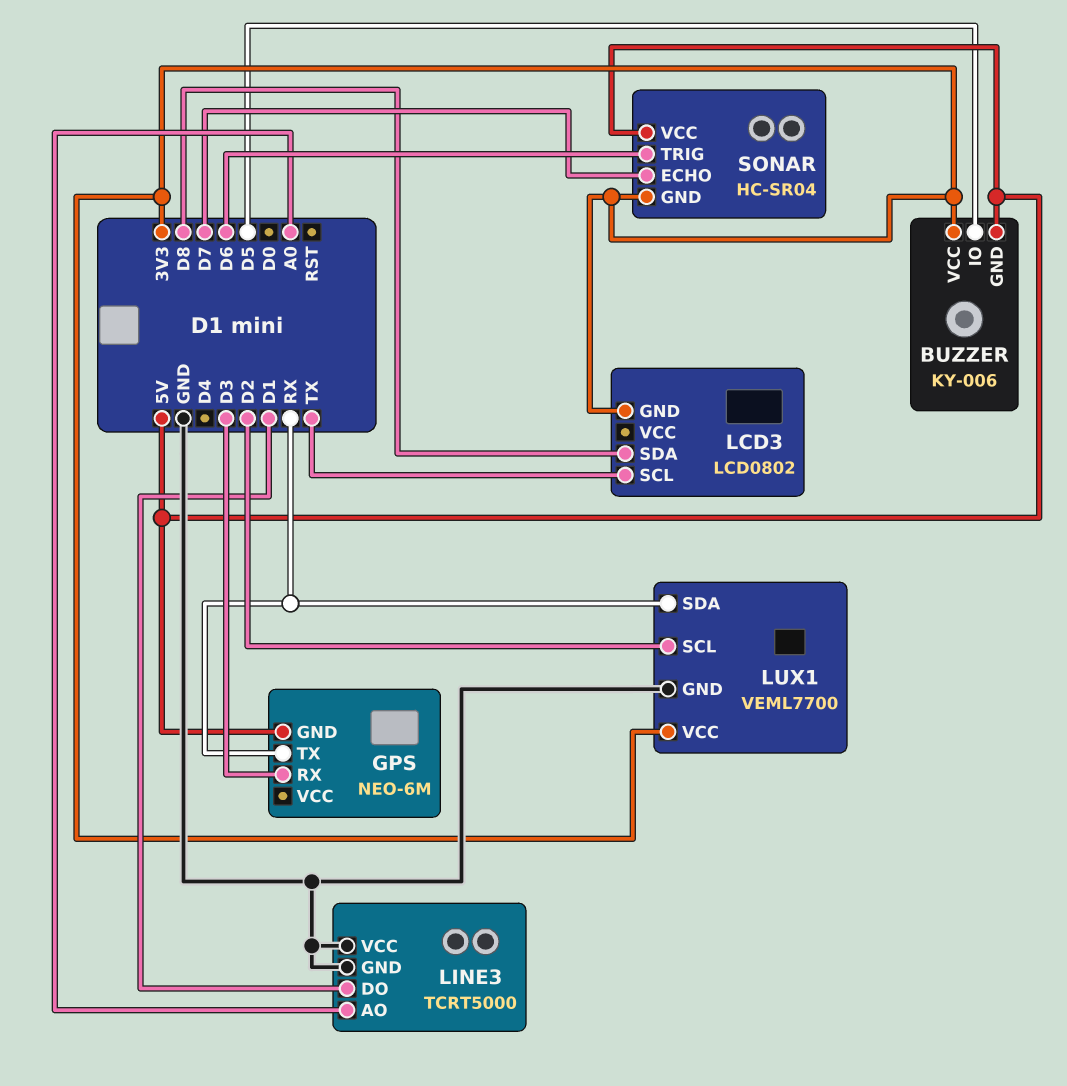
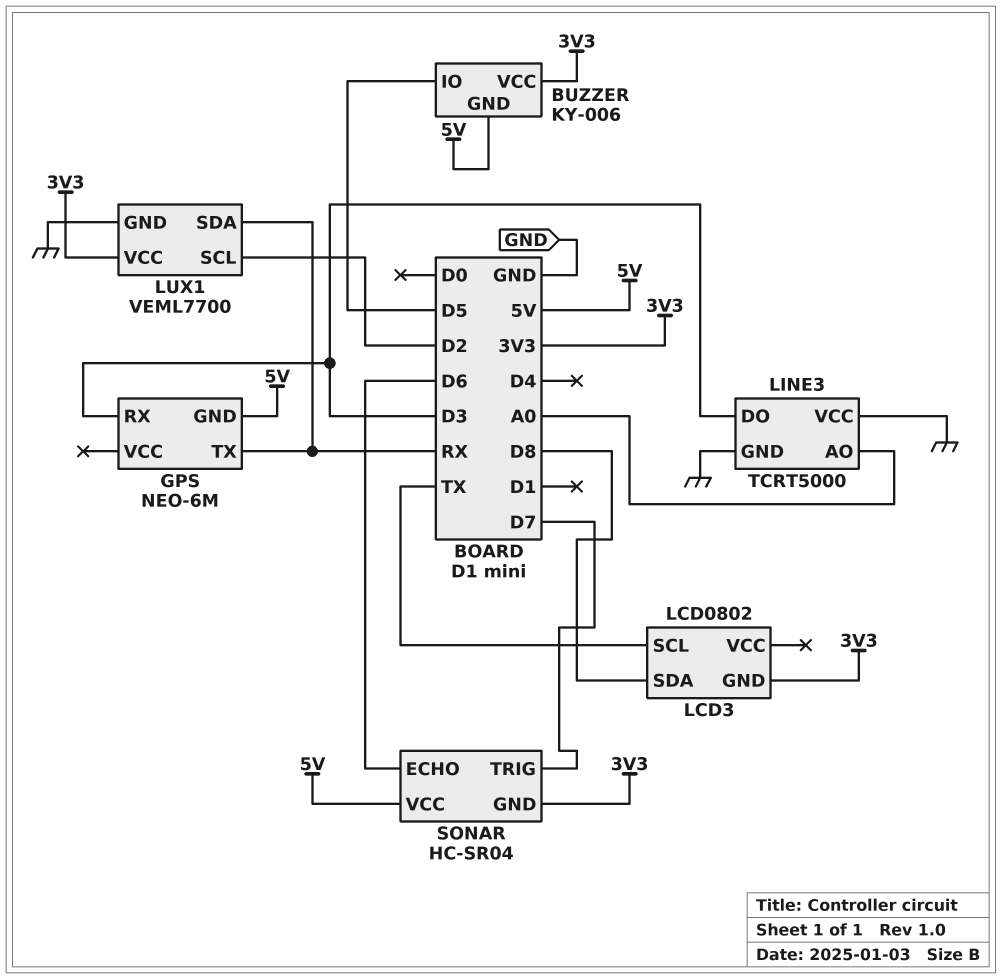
LINE3 pin DO: D1 -> D3
SONAR pin ECHO: D7 -> D6
SONAR pin TRIG: D6 -> D7

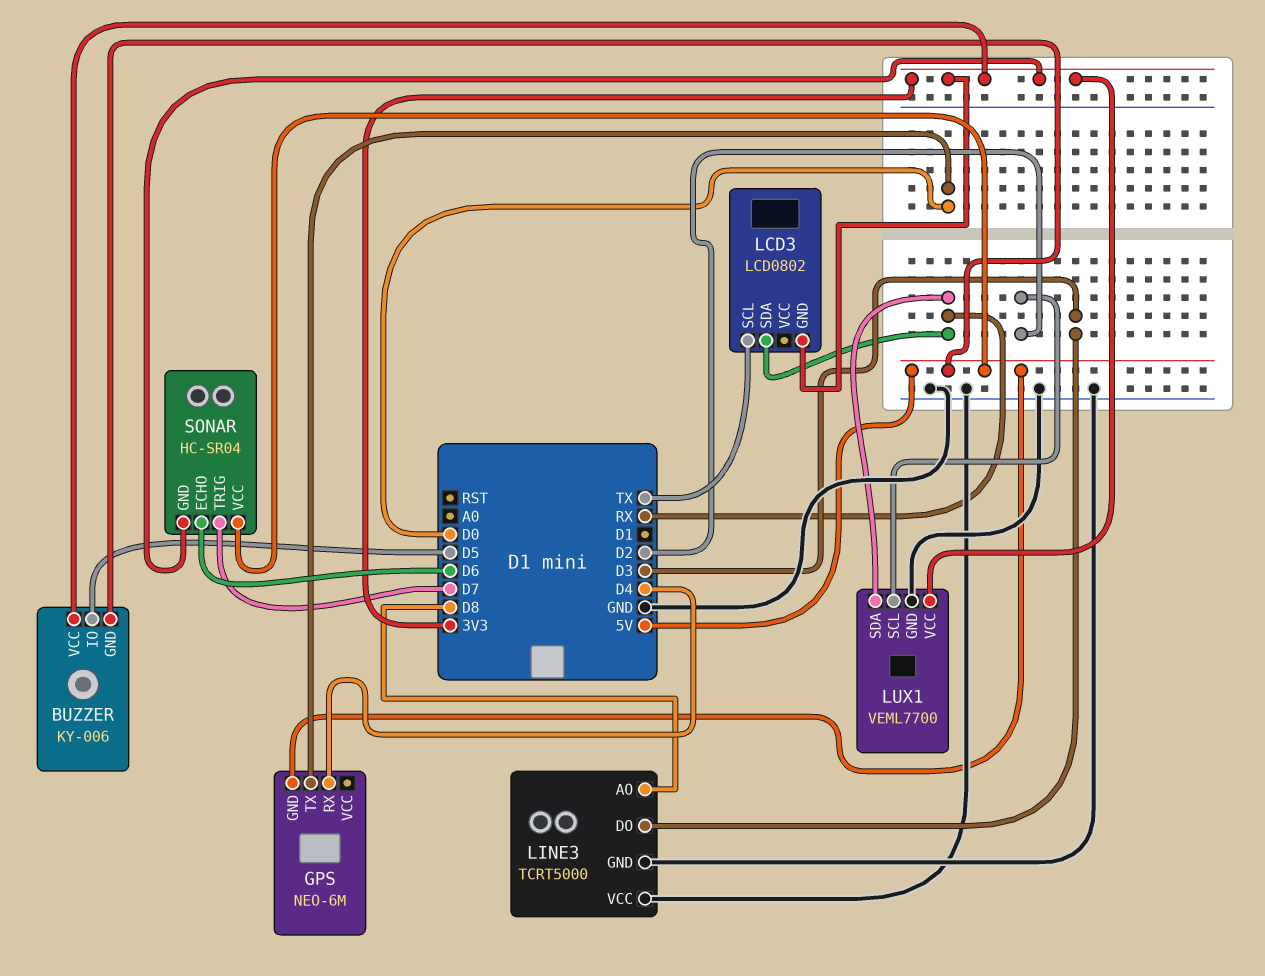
GPS pin RX: D3 -> D4
GPS pin TX: RX -> D0
LCD3 pin SDA: D8 -> RX
LINE3 pin AO: A0 -> D8

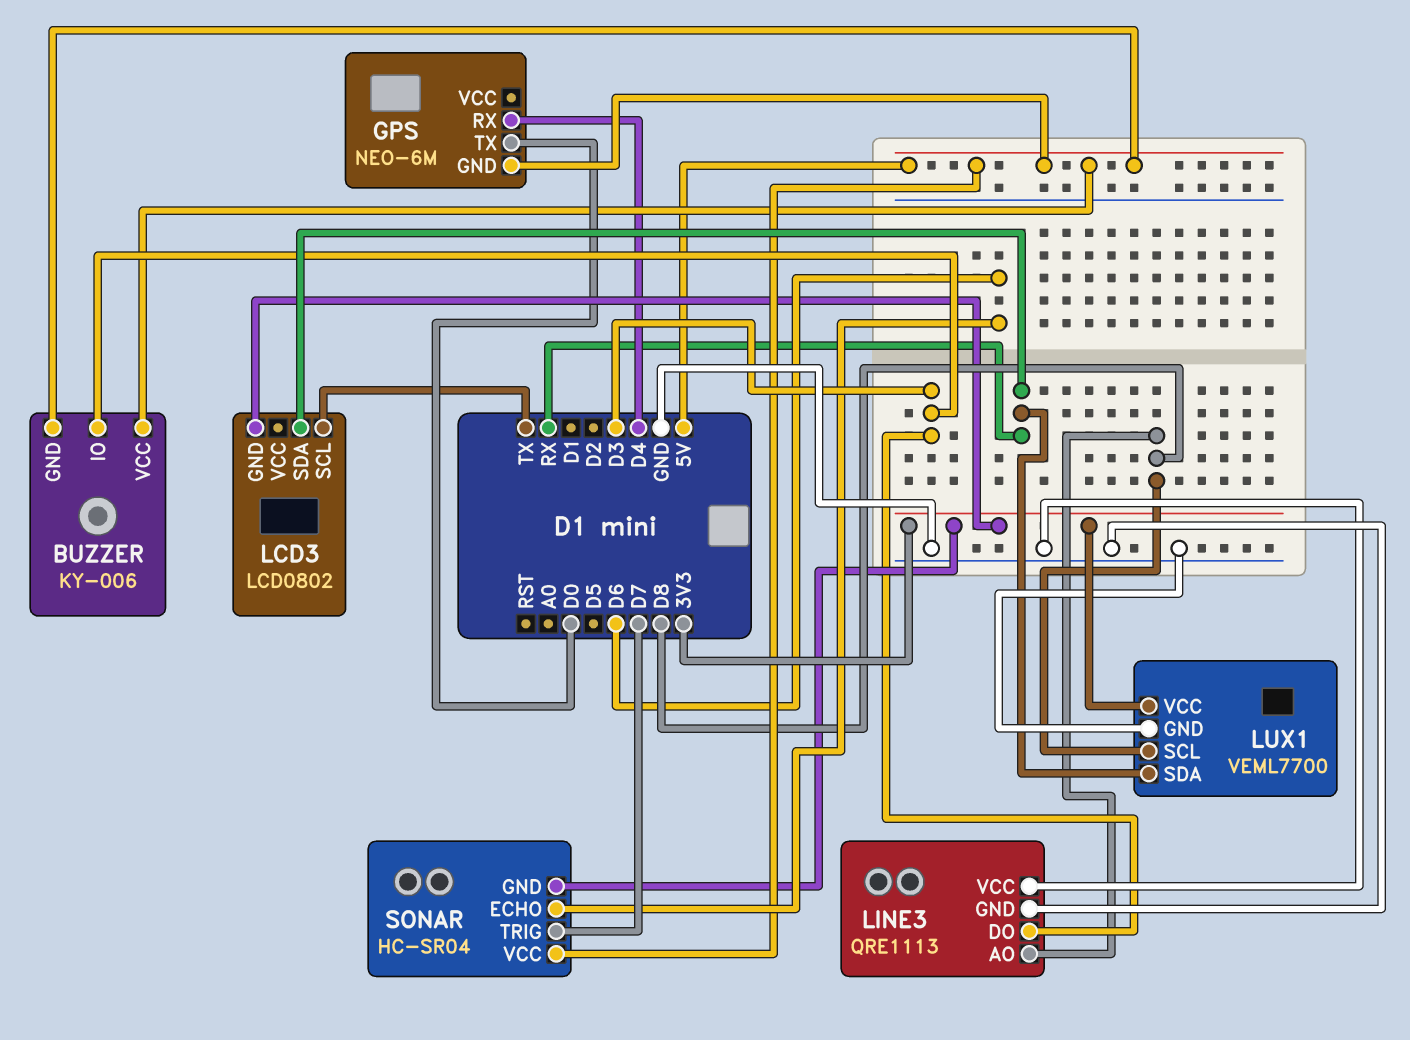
BUZZER pin IO: D5 -> D3
BUZZER pin VCC: 3V3 -> 5V
LINE3: TCRT5000 -> QRE1113
LUX1 pin SCL: D2 -> D8

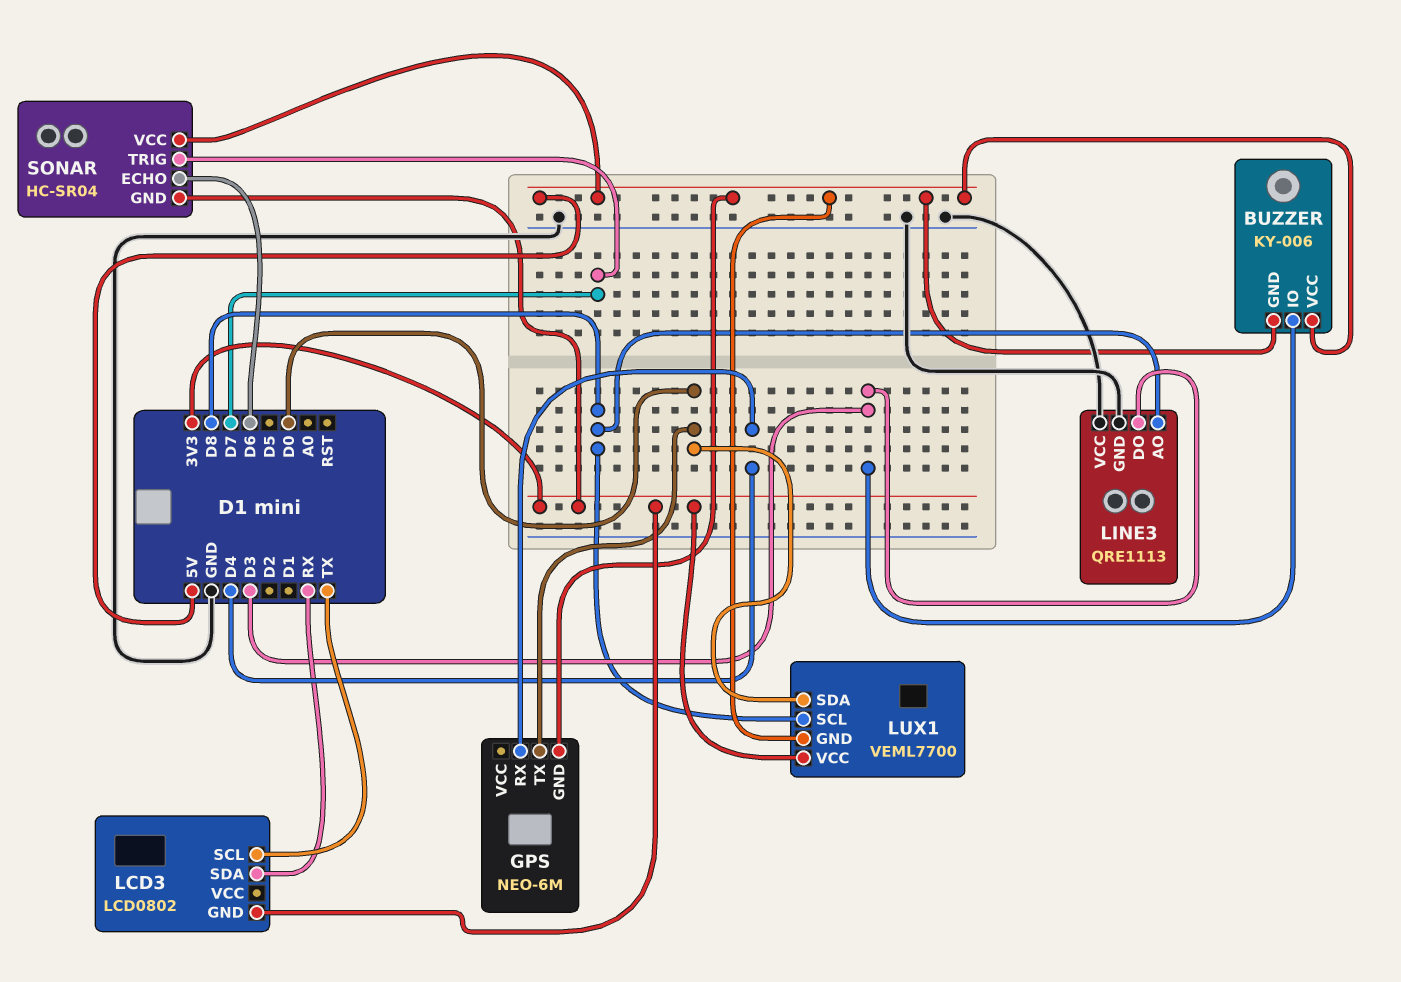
LUX1 pin GND: GND -> 5V
LUX1 pin SDA: RX -> D0

